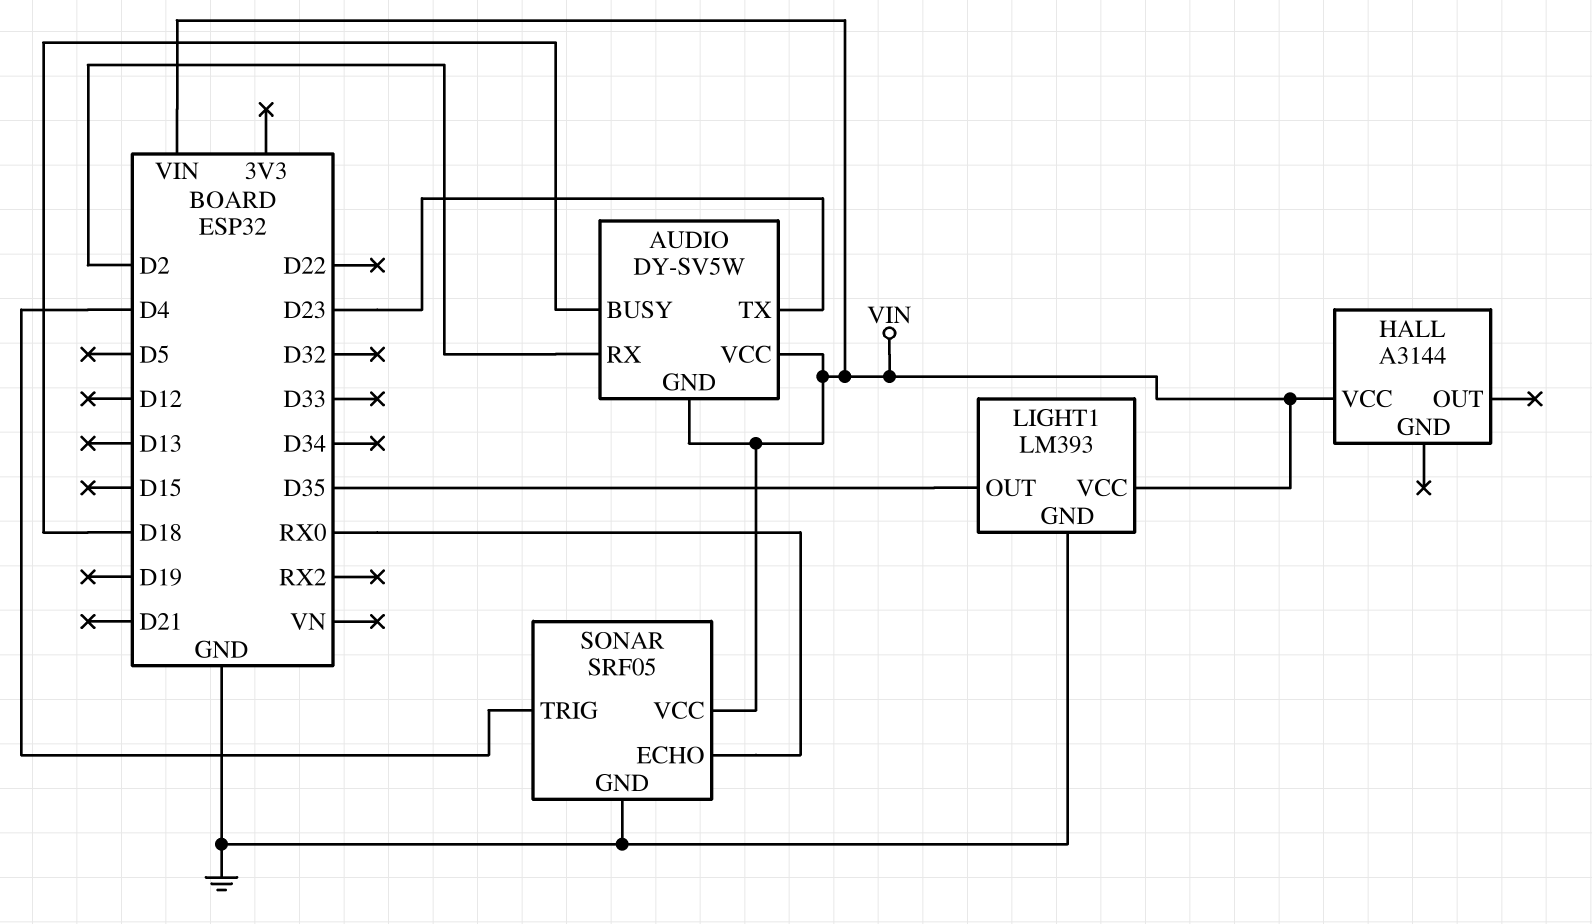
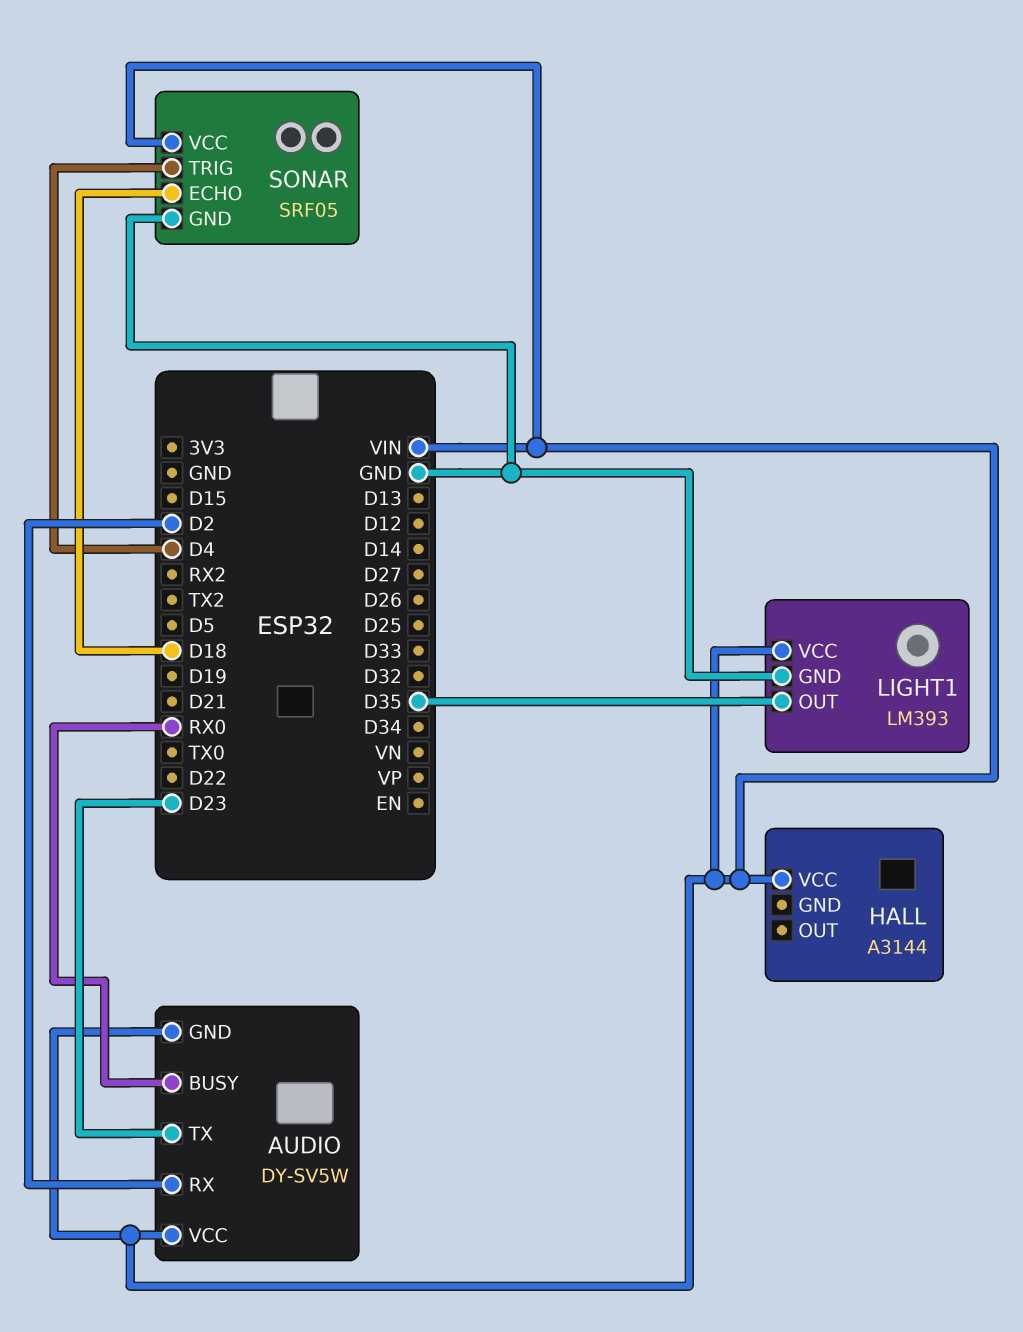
AUDIO pin BUSY: D18 -> RX0
SONAR pin ECHO: RX0 -> D18

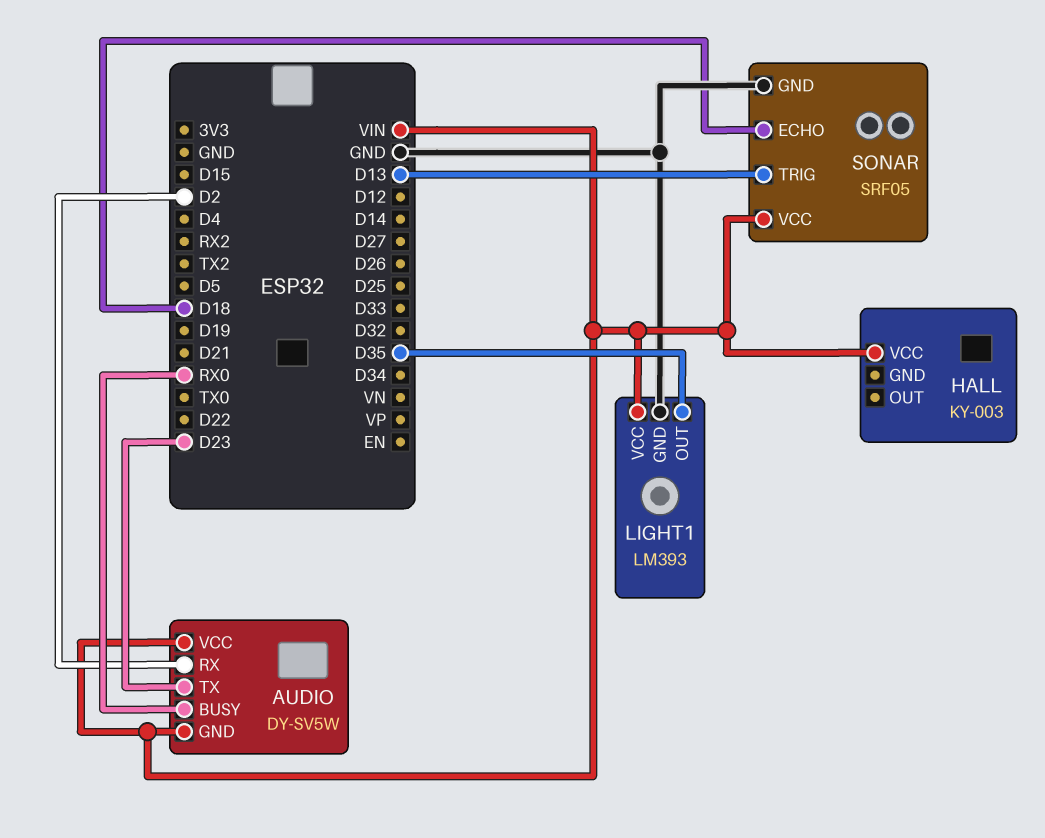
HALL: A3144 -> KY-003
SONAR pin TRIG: D4 -> D13

